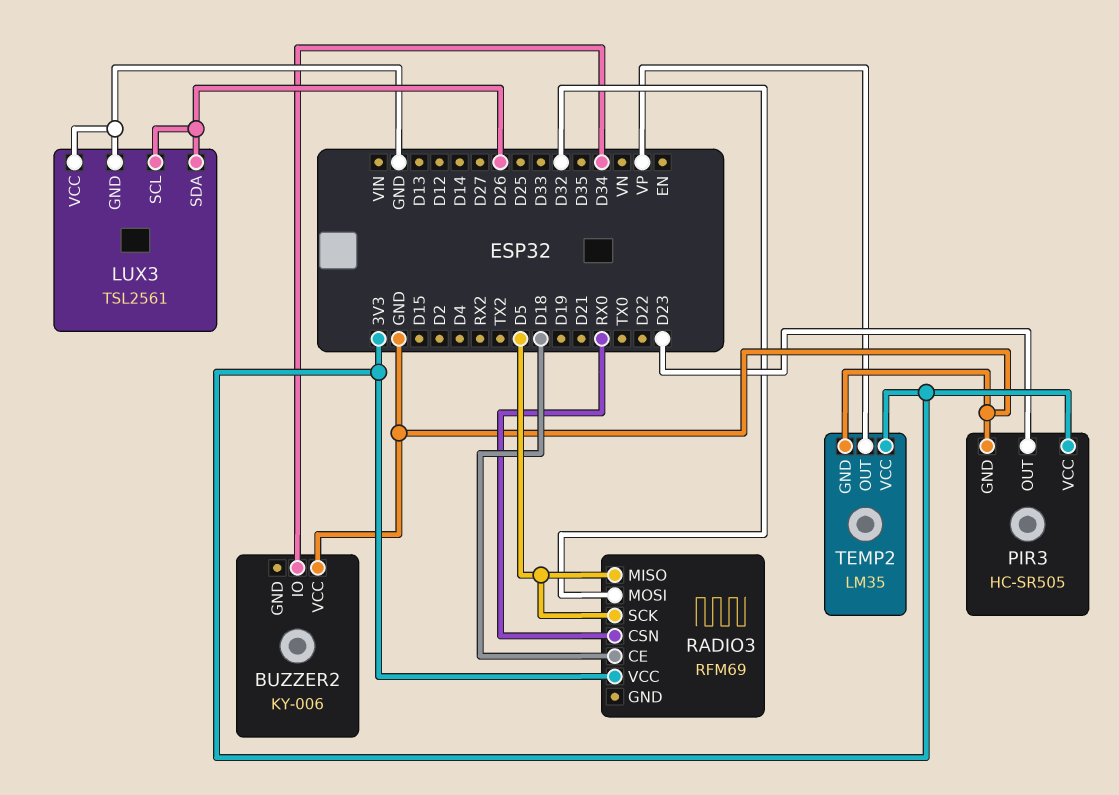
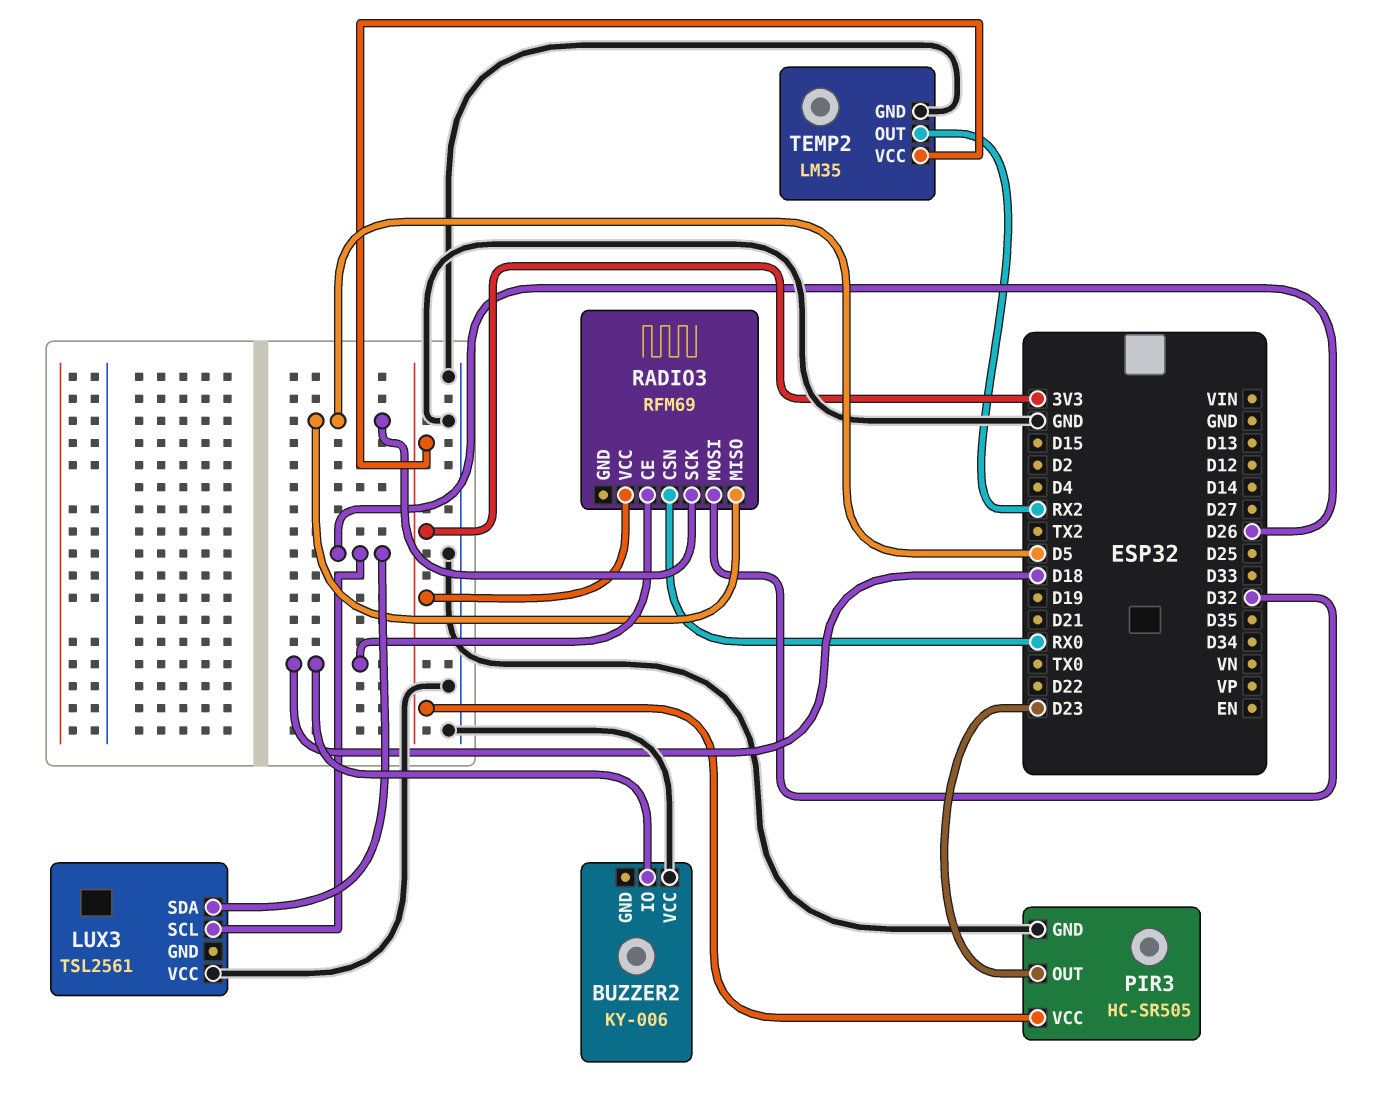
BUZZER2 pin IO: D34 -> D18
LUX3 pin GND: GND -> none
TEMP2 pin OUT: VP -> RX2

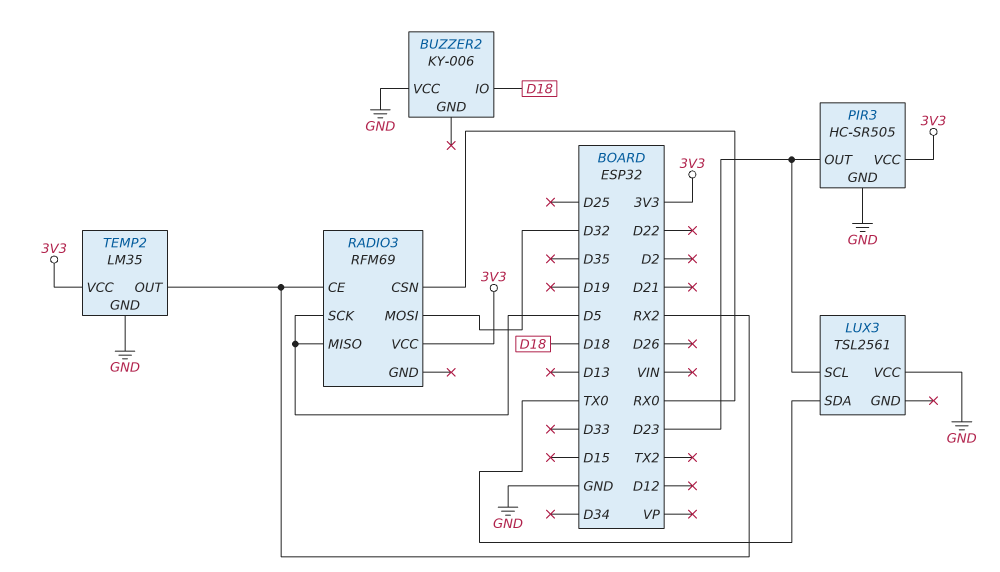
LUX3 pin SCL: D26 -> D23
LUX3 pin SDA: D26 -> TX0
RADIO3 pin CE: D18 -> RX2

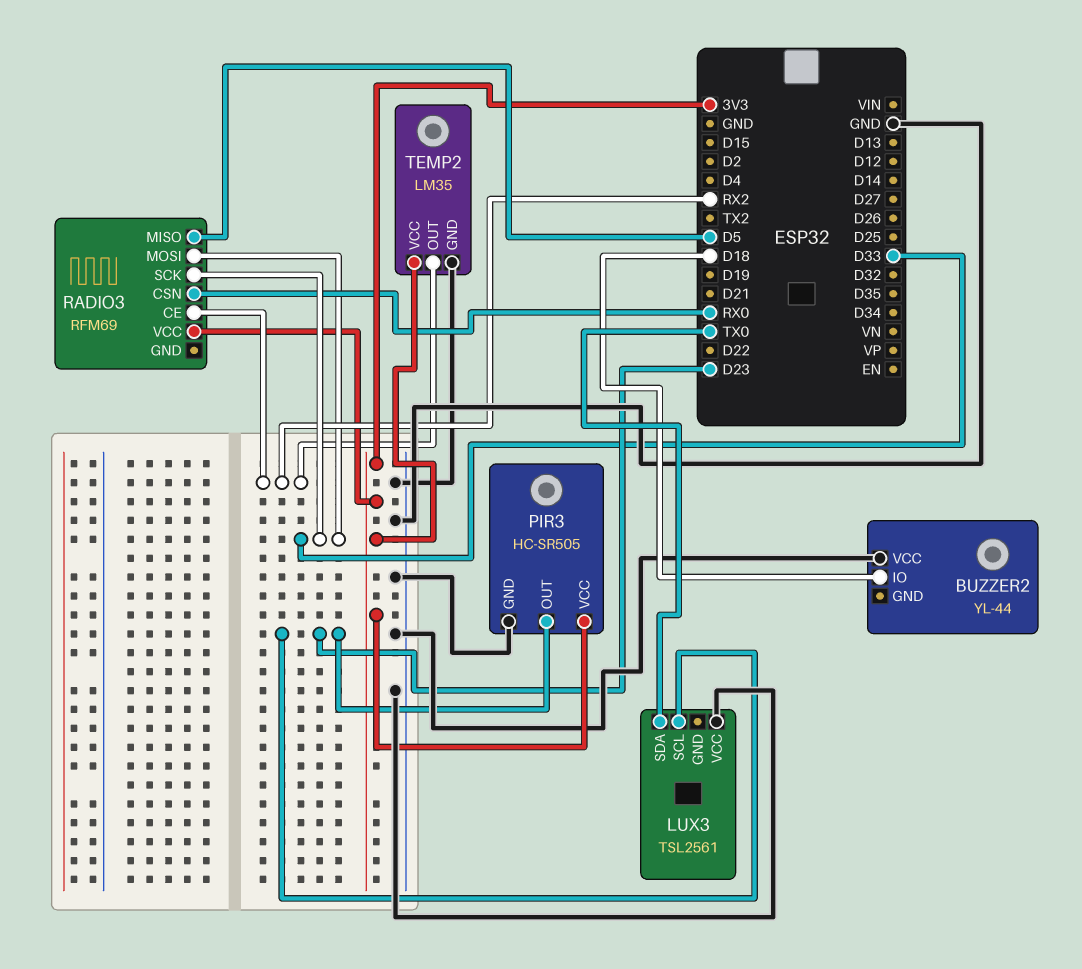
BUZZER2: KY-006 -> YL-44
RADIO3 pin MOSI: D32 -> D33
RADIO3 pin SCK: D5 -> D33

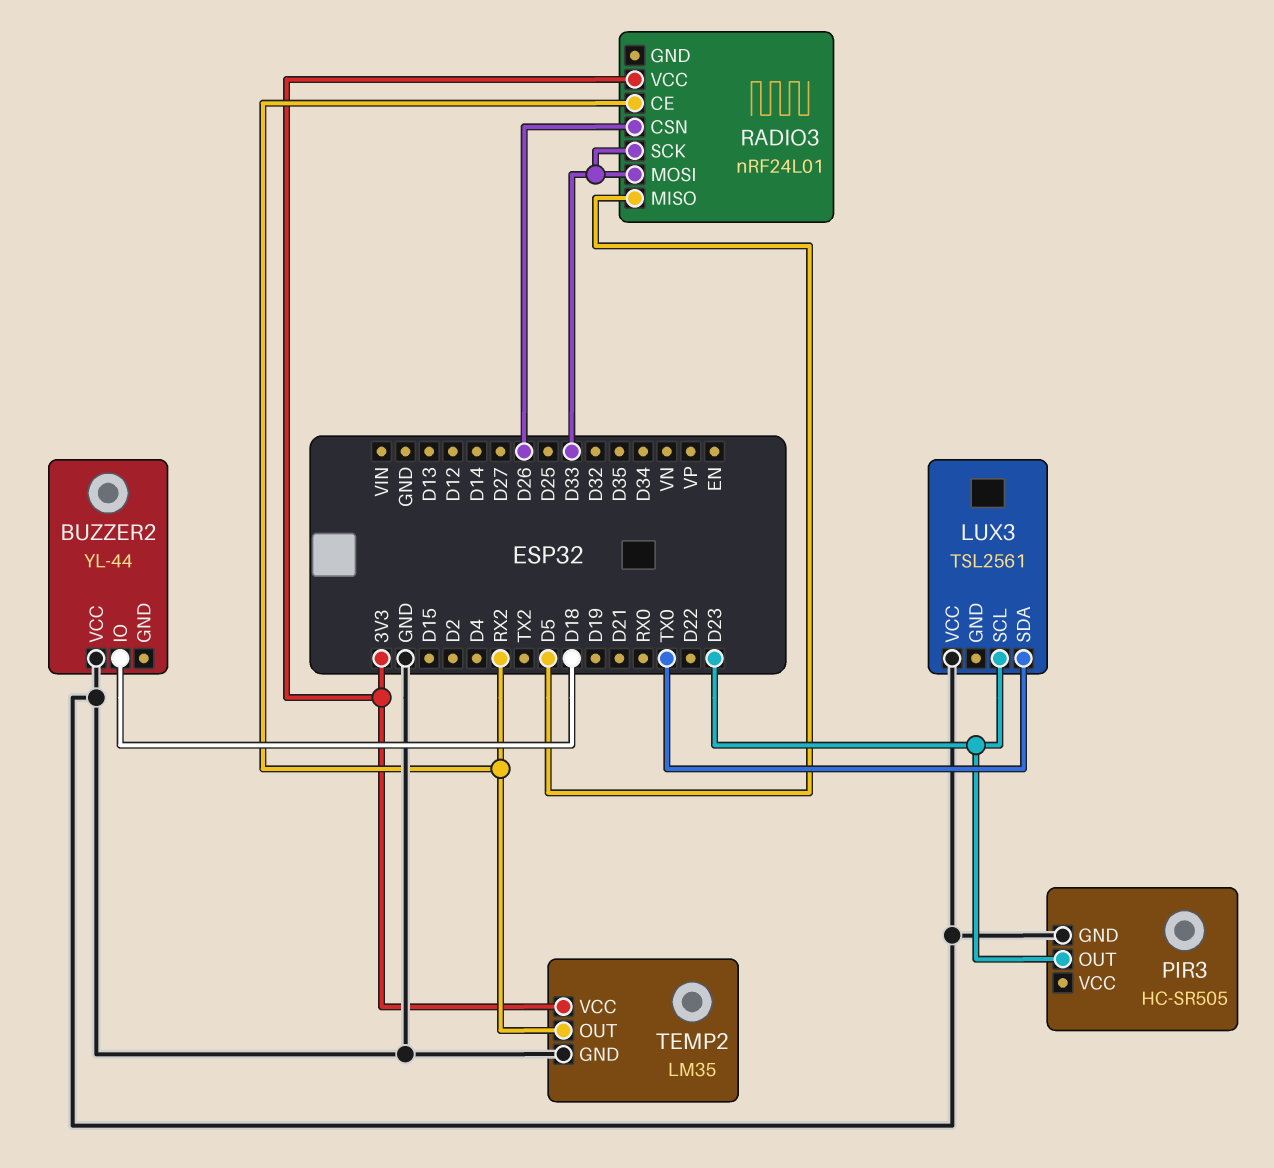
PIR3 pin VCC: 3V3 -> none
RADIO3: RFM69 -> nRF24L01
RADIO3 pin CSN: RX0 -> D26

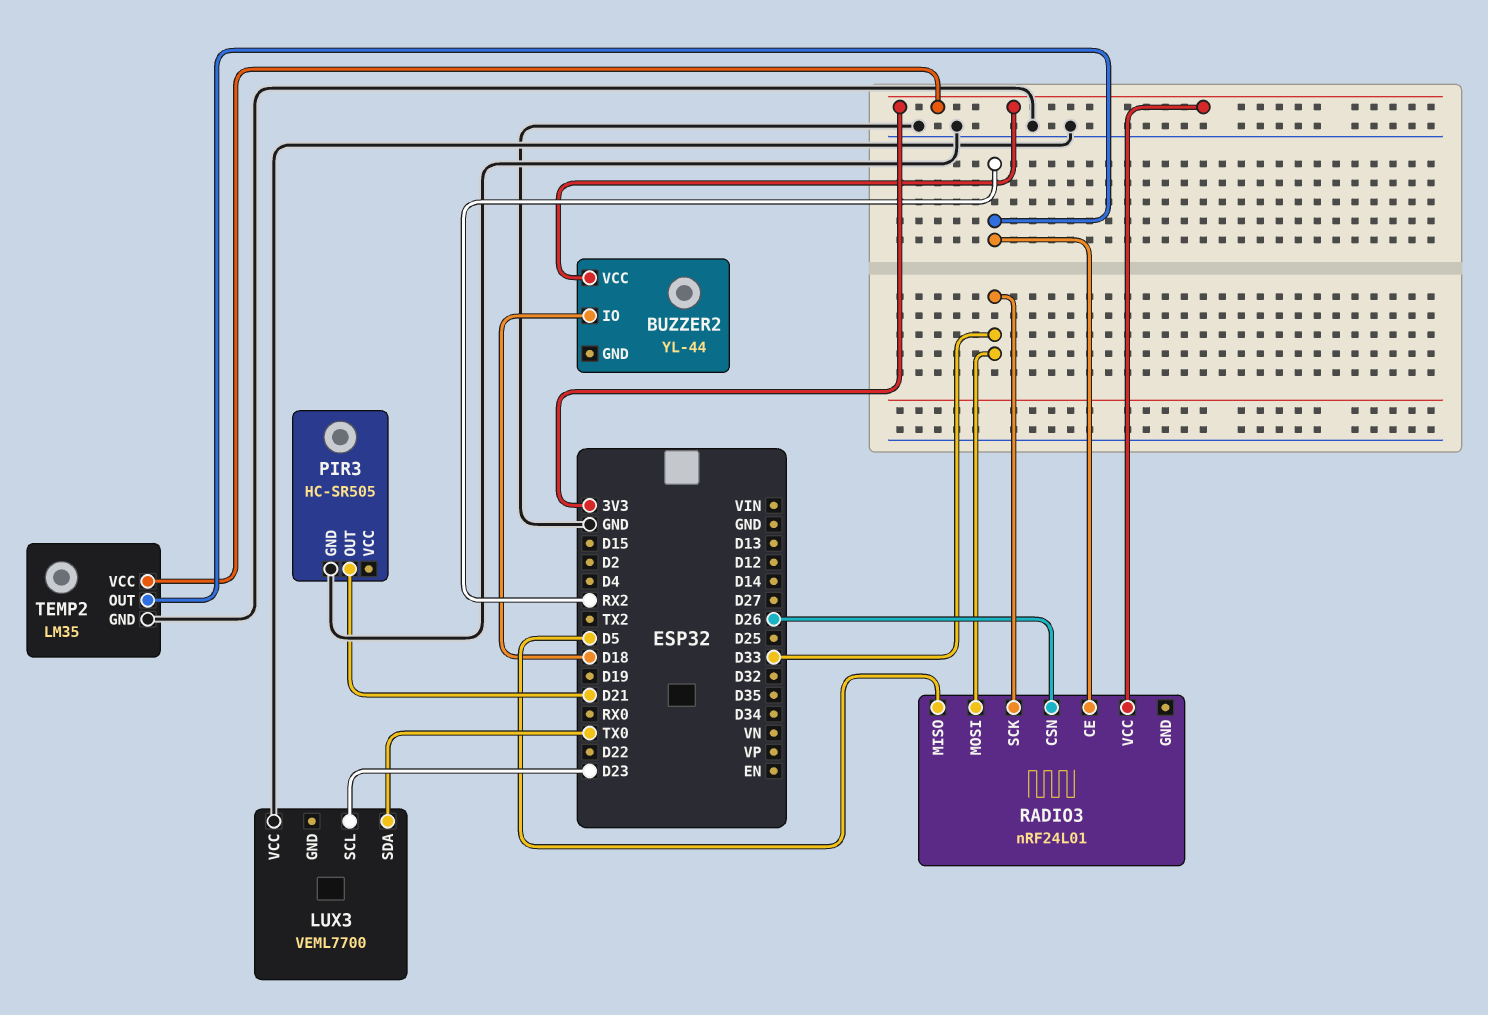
BUZZER2 pin VCC: GND -> 3V3
LUX3: TSL2561 -> VEML7700
PIR3 pin OUT: D23 -> D21

